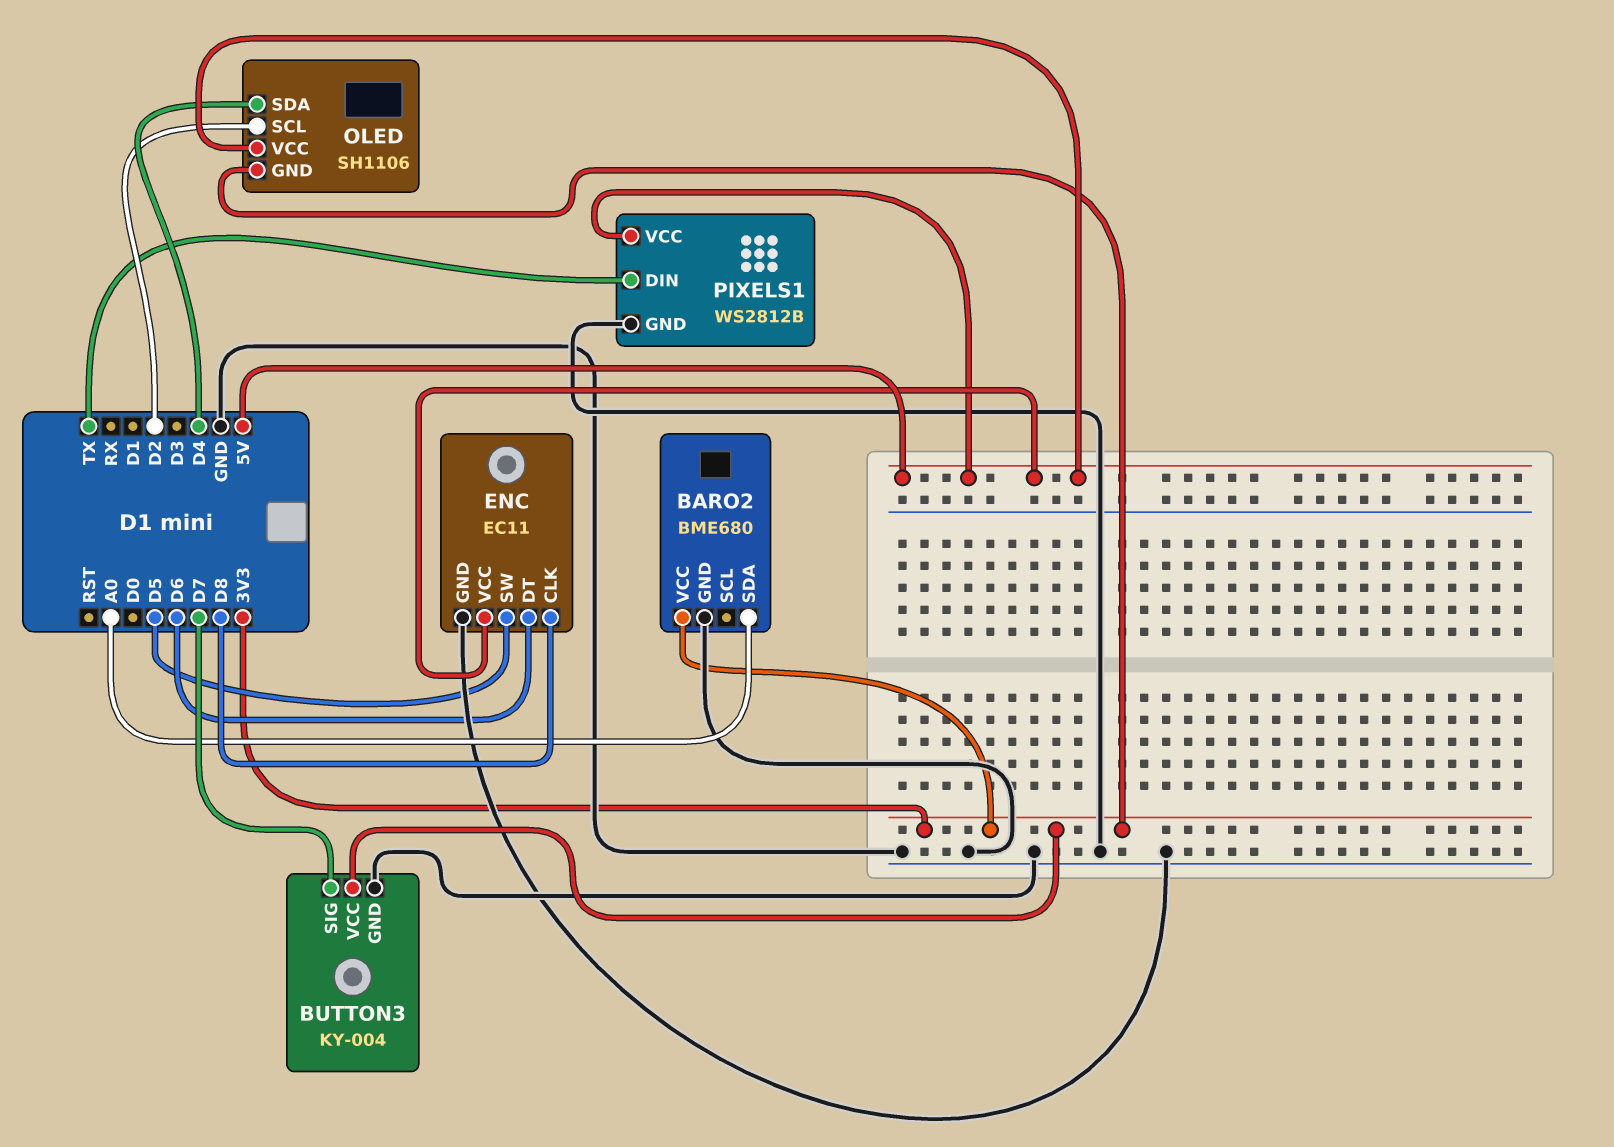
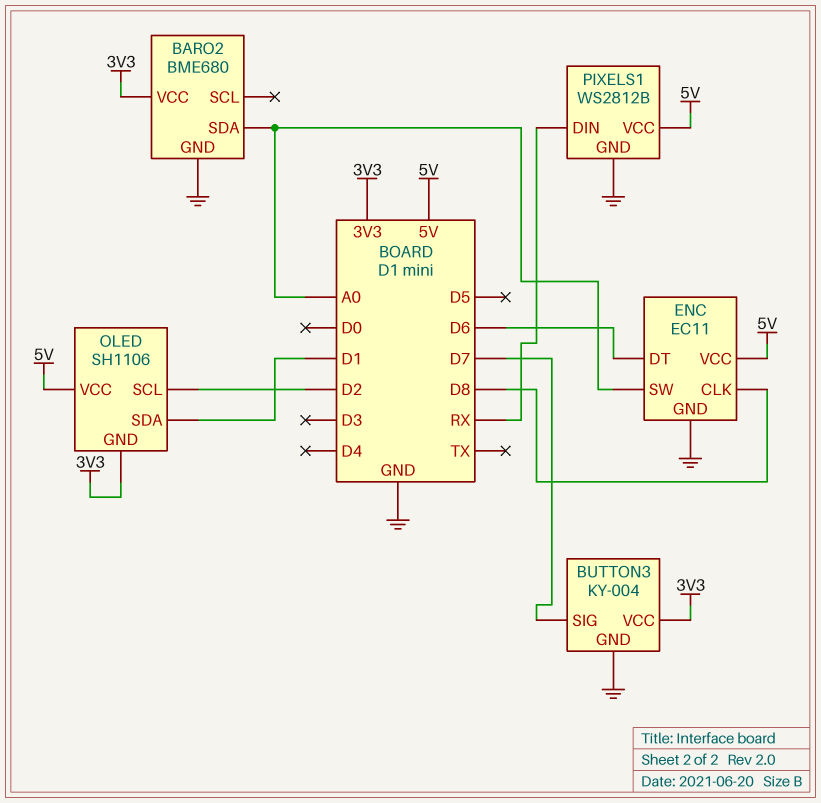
ENC pin SW: D5 -> A0
OLED pin SDA: D4 -> D1
PIXELS1 pin DIN: TX -> RX

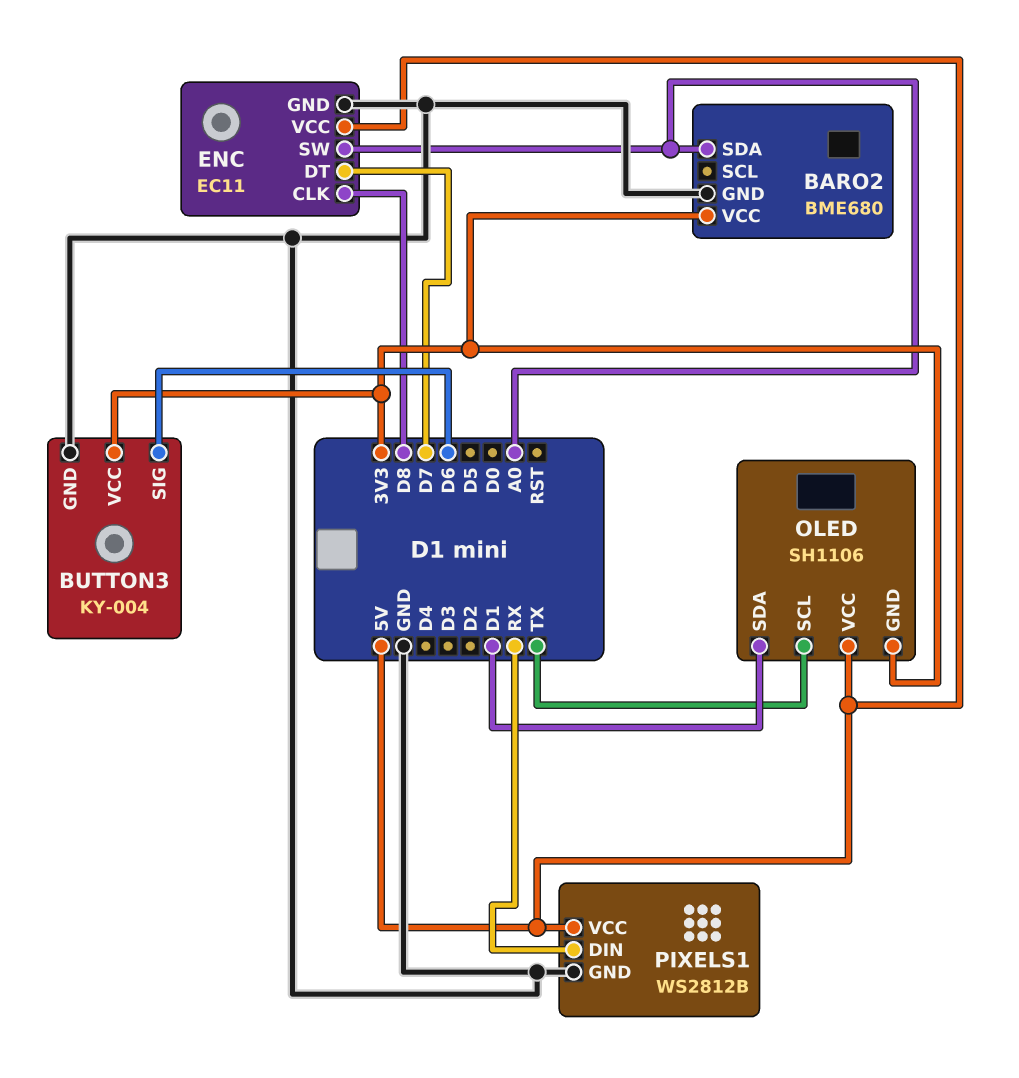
BUTTON3 pin SIG: D7 -> D6
ENC pin DT: D6 -> D7
OLED pin SCL: D2 -> TX

